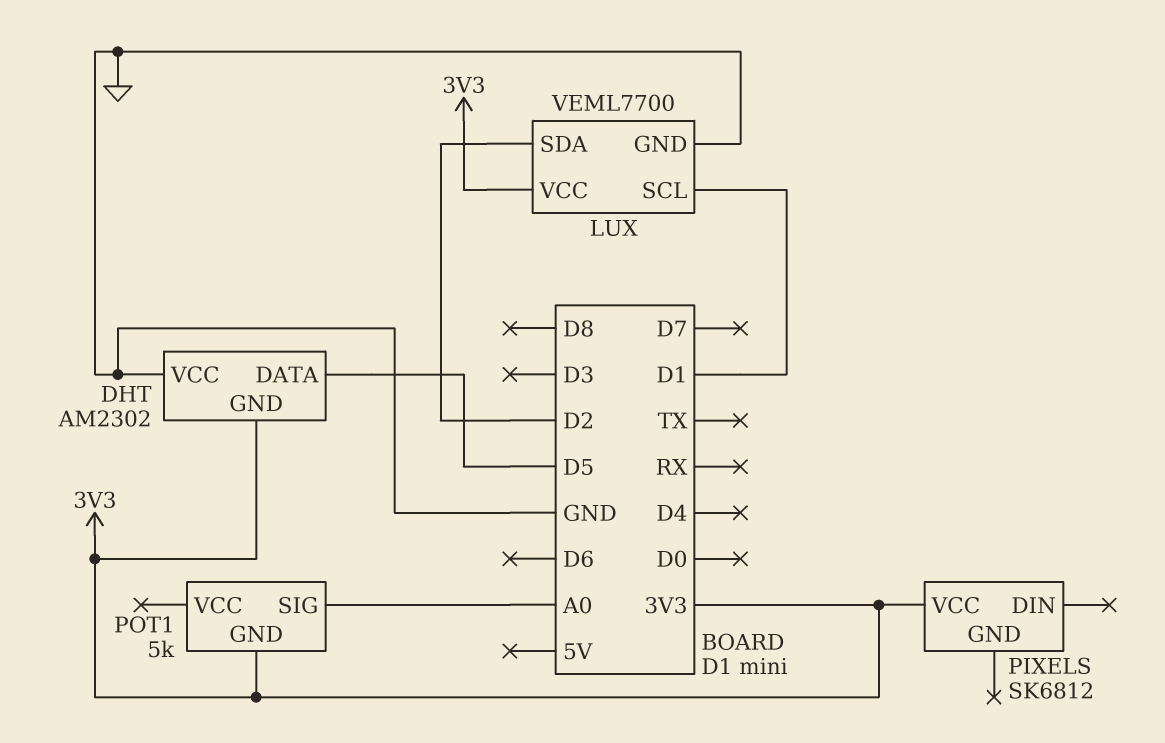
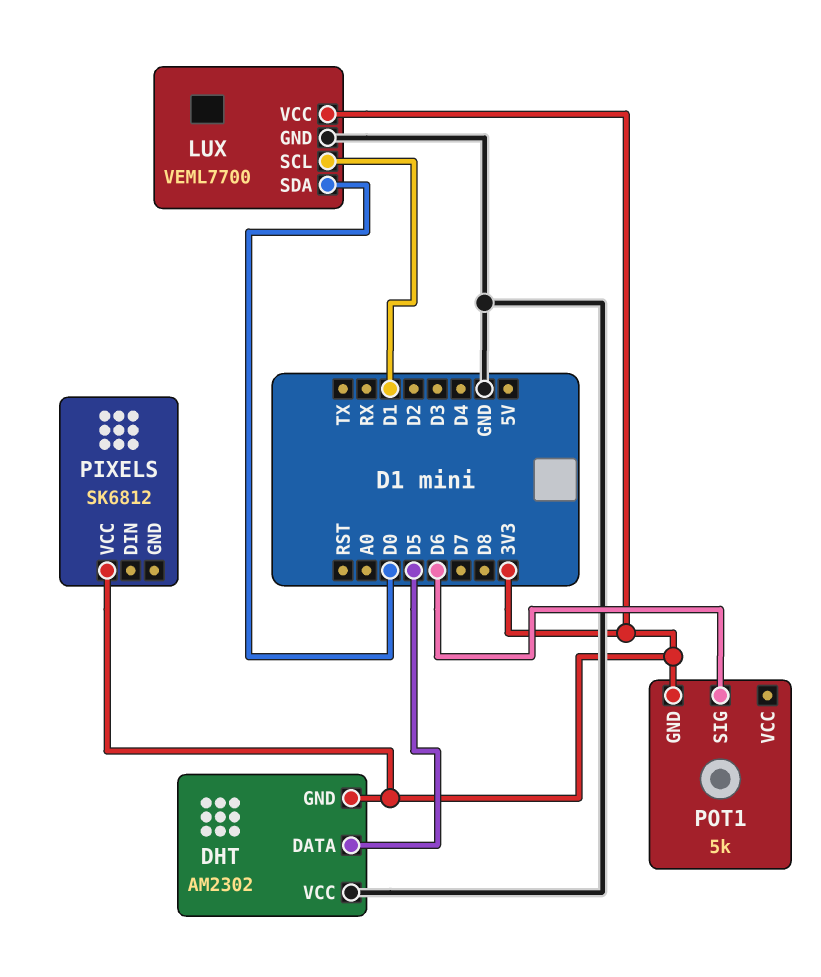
LUX pin SDA: D2 -> D0
POT1 pin SIG: A0 -> D6

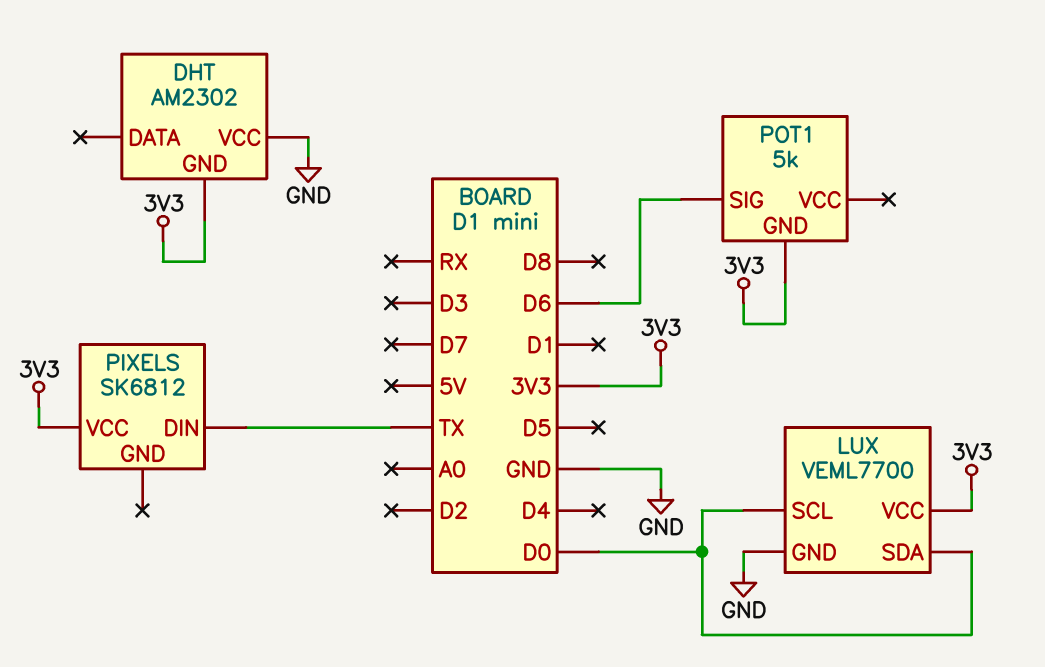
DHT pin DATA: D5 -> none
LUX pin SCL: D1 -> D0
PIXELS pin DIN: none -> TX

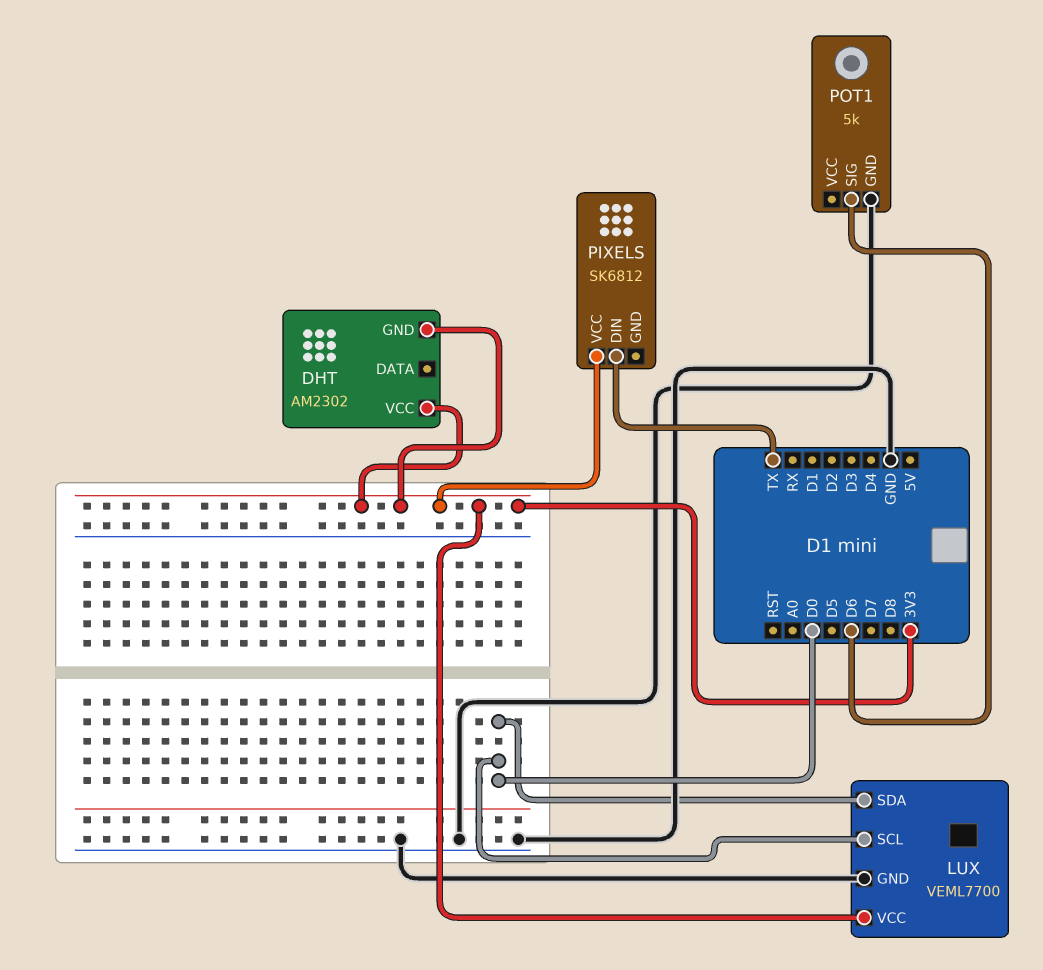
DHT pin VCC: GND -> 3V3
POT1 pin GND: 3V3 -> GND

